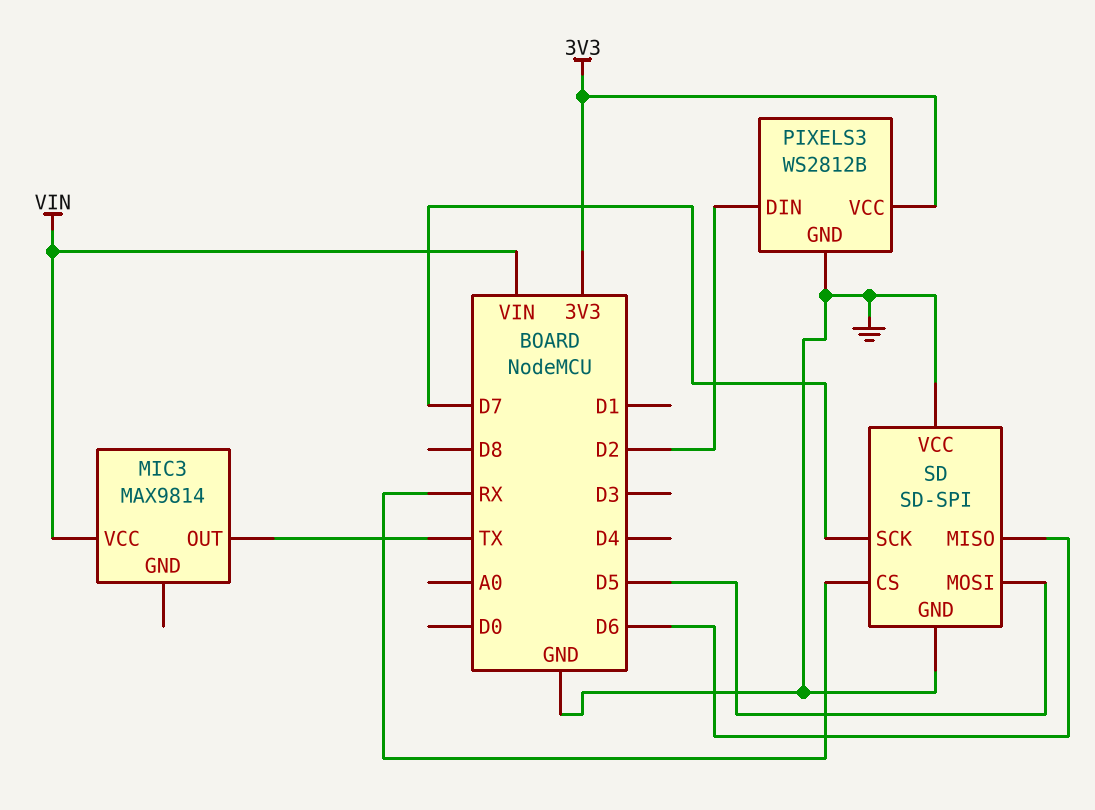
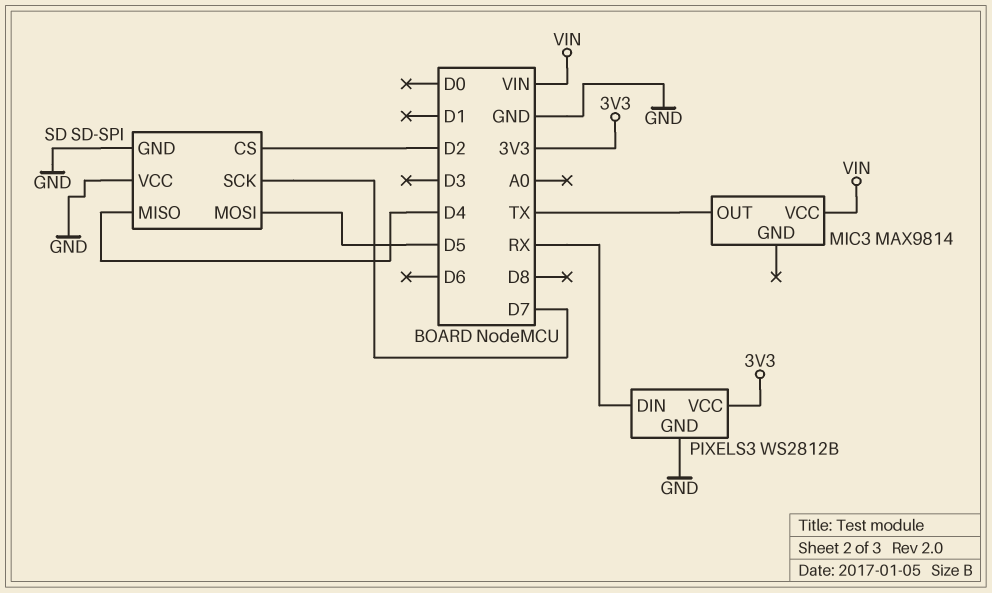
PIXELS3 pin DIN: D2 -> RX
SD pin CS: RX -> D2
SD pin MISO: D6 -> D4

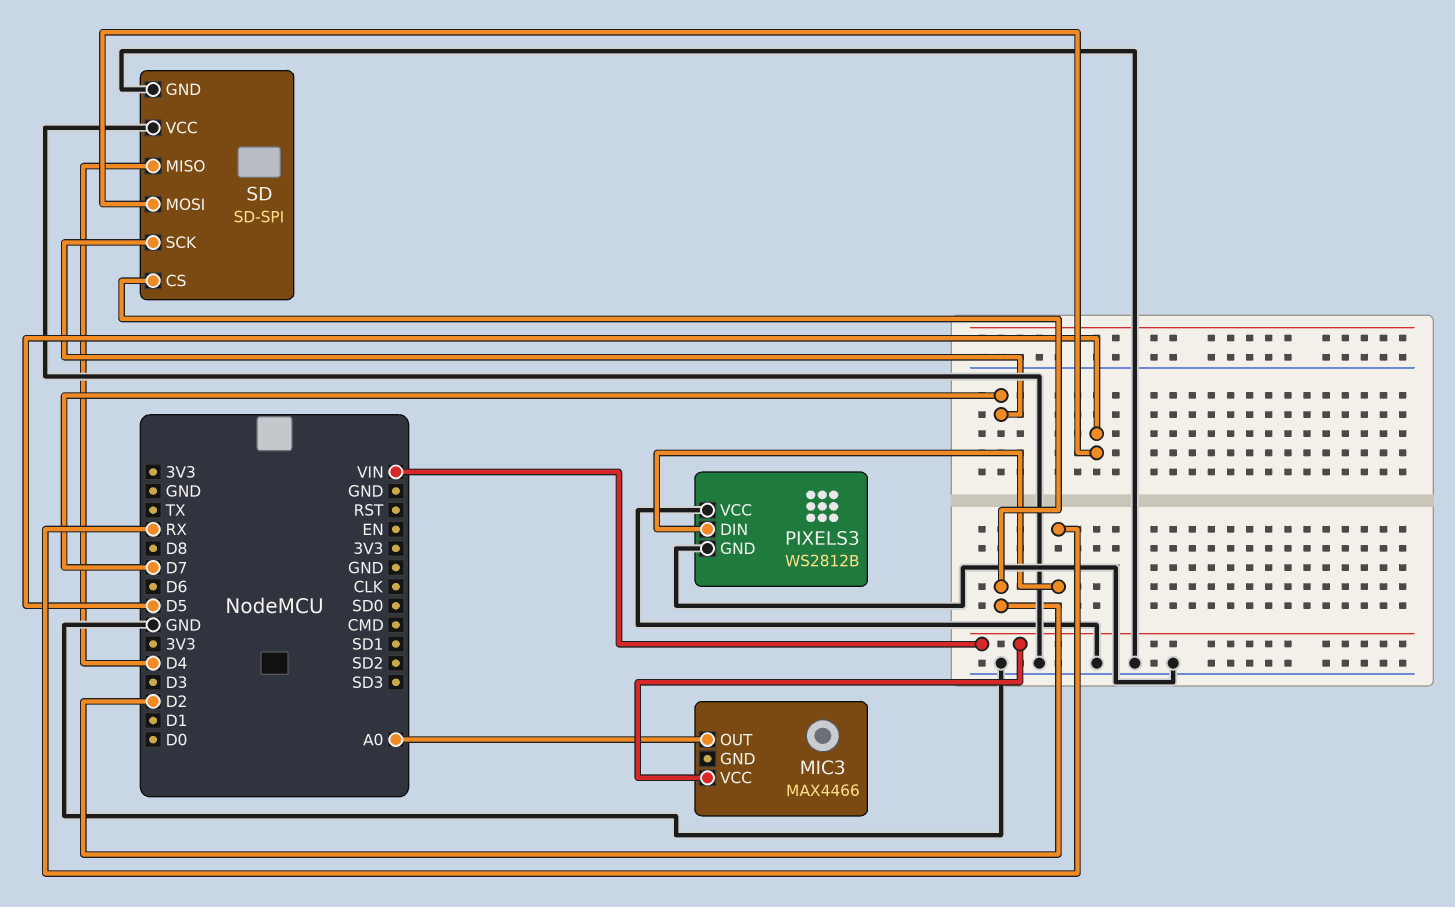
MIC3: MAX9814 -> MAX4466
MIC3 pin OUT: TX -> A0
PIXELS3 pin VCC: 3V3 -> GND

